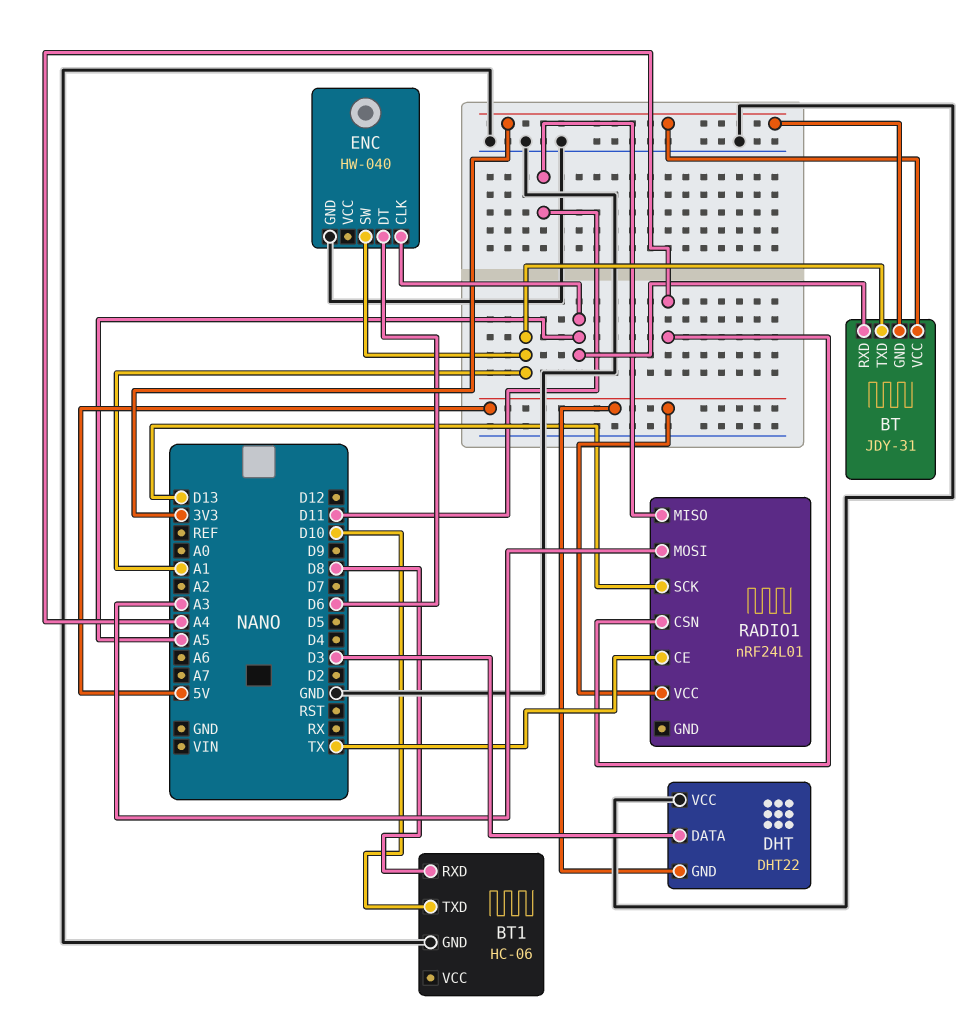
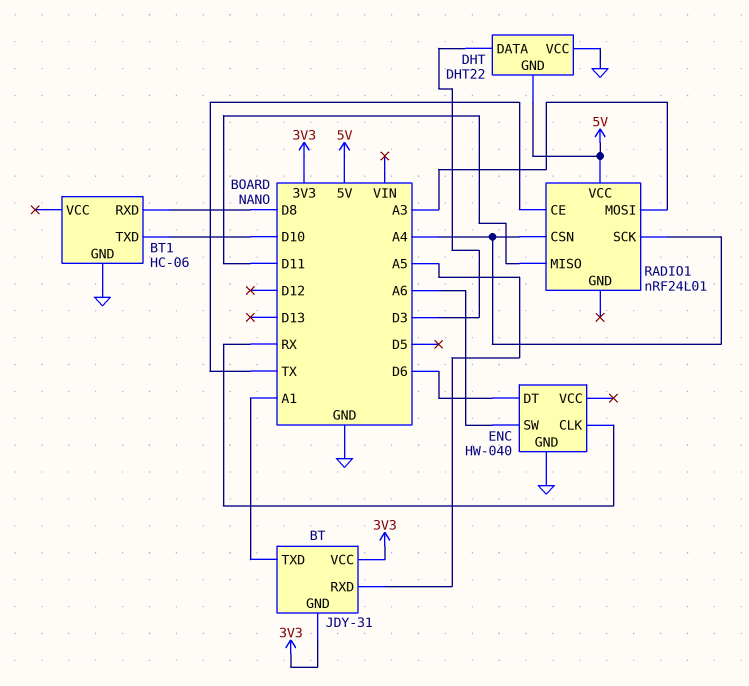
ENC pin CLK: A5 -> RX
ENC pin SW: A1 -> A6
RADIO1 pin SCK: D13 -> A4

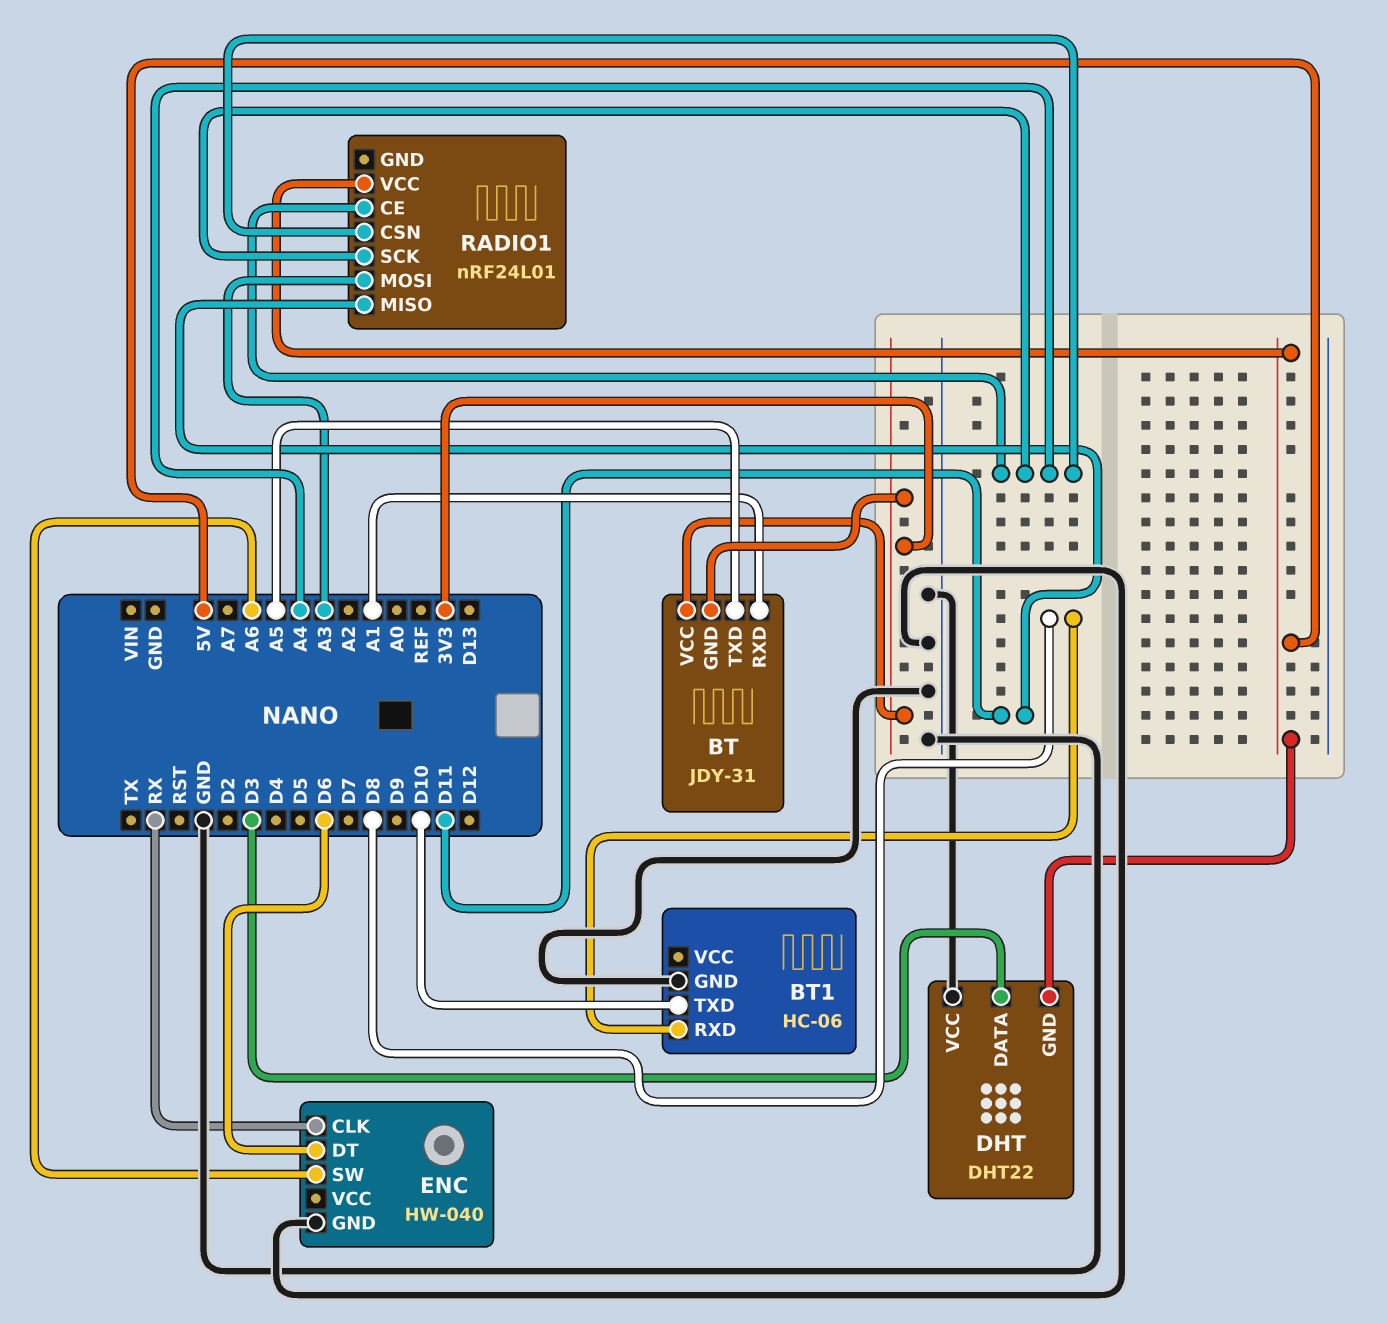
BT pin RXD: A5 -> A1
BT pin TXD: A1 -> A5
RADIO1 pin CE: TX -> A4

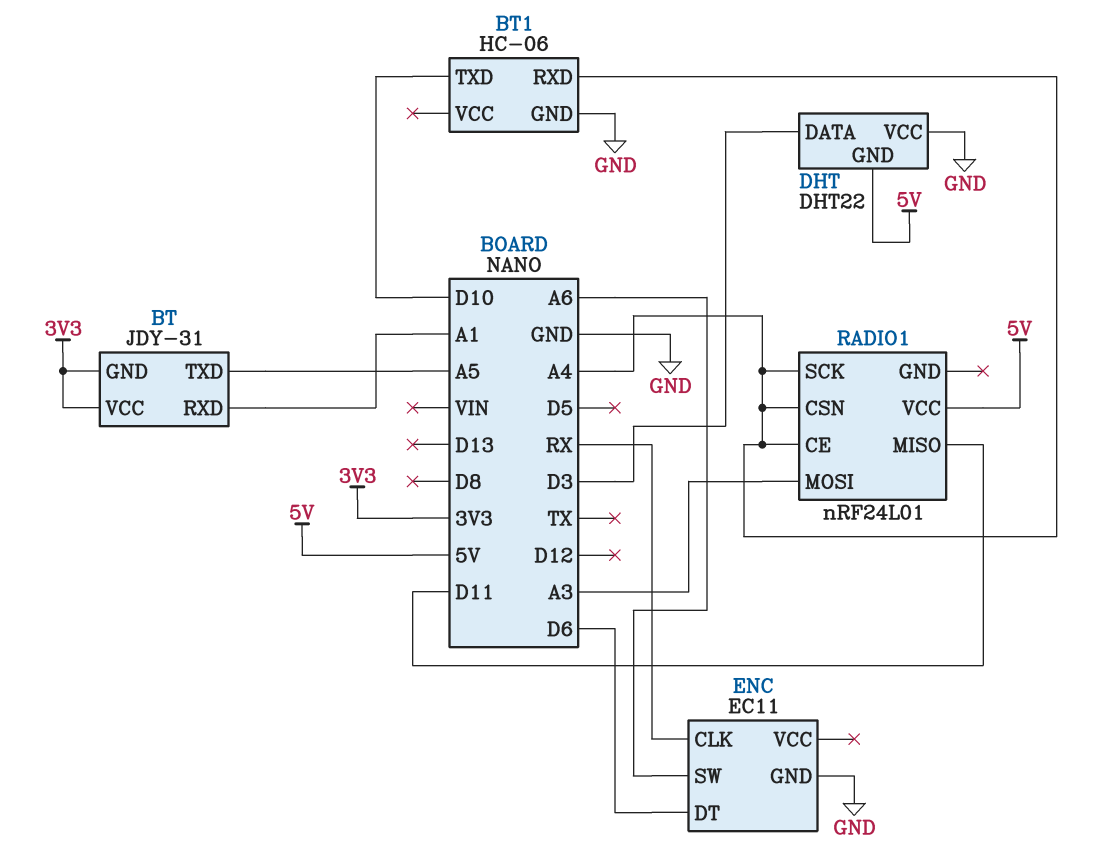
BT1 pin RXD: D8 -> A4
ENC: HW-040 -> EC11

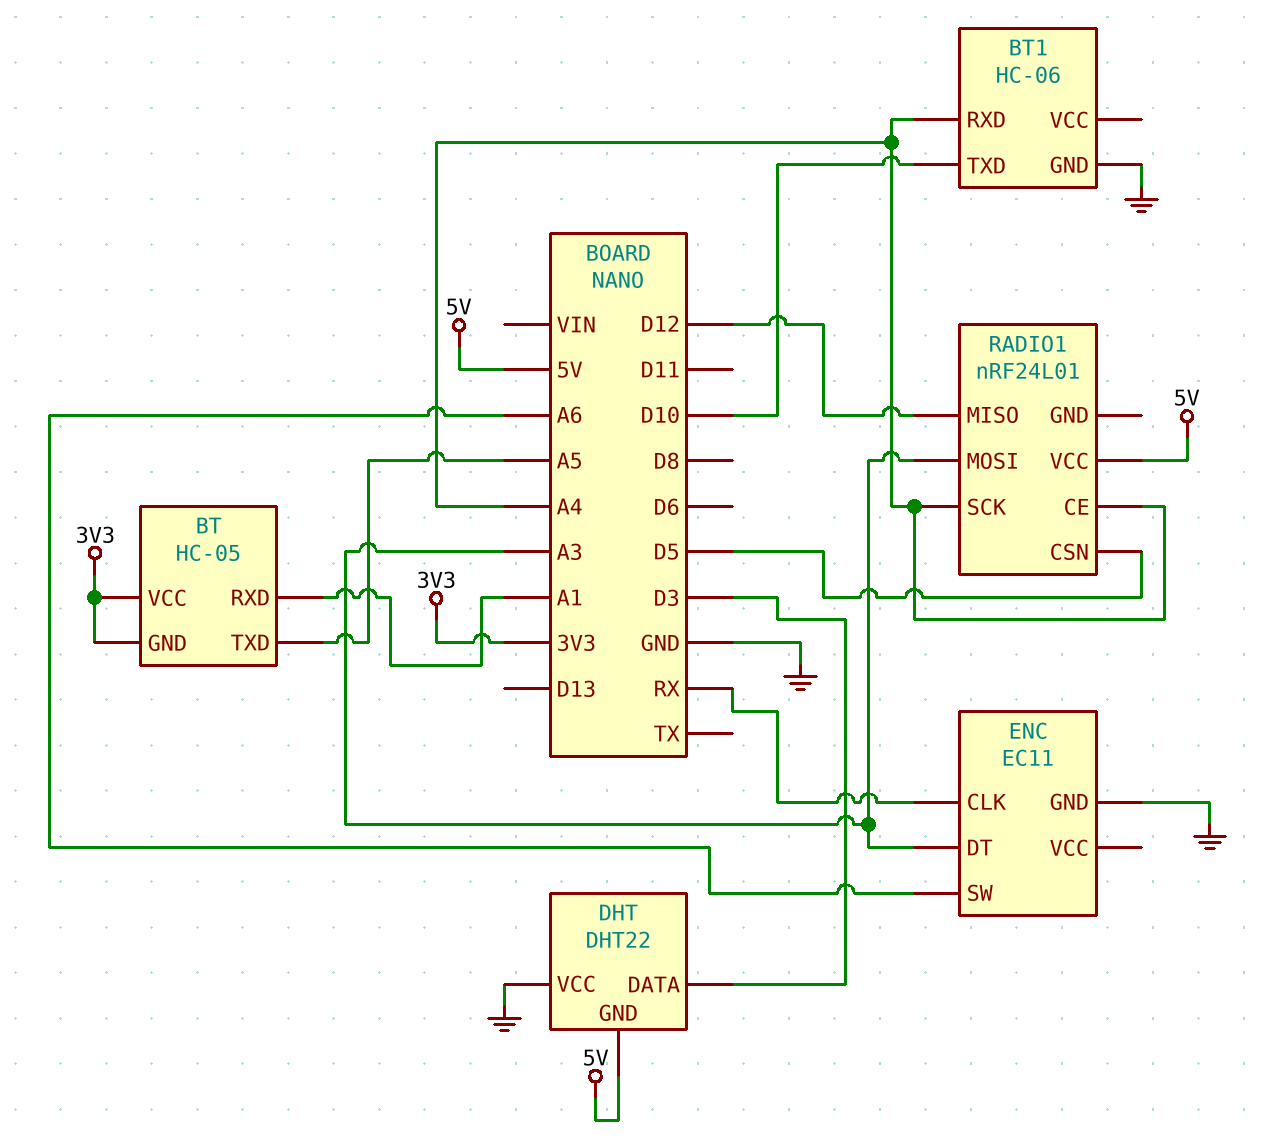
BT: JDY-31 -> HC-05
ENC pin DT: D6 -> A3
RADIO1 pin CSN: A4 -> D5
RADIO1 pin MISO: D11 -> D12

